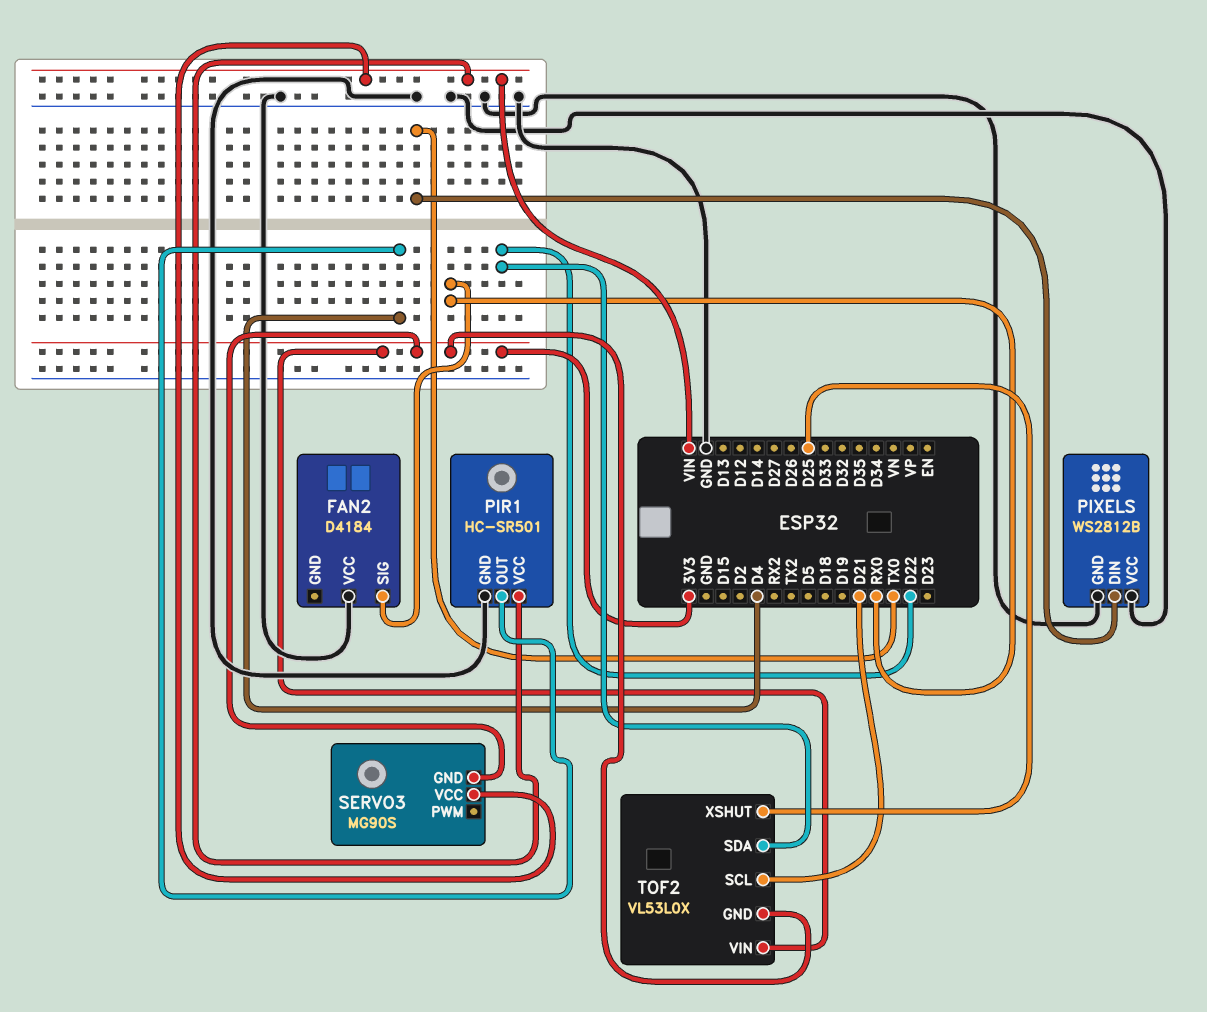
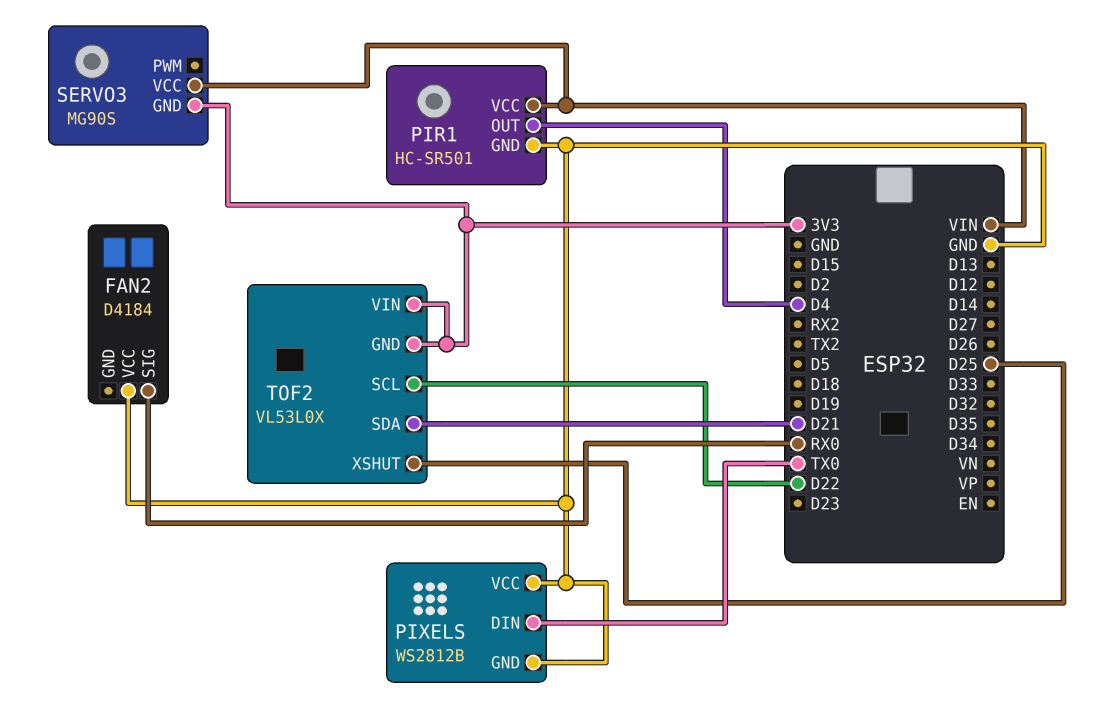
TOF2 pin SCL: D21 -> D22
TOF2 pin SDA: D22 -> D21

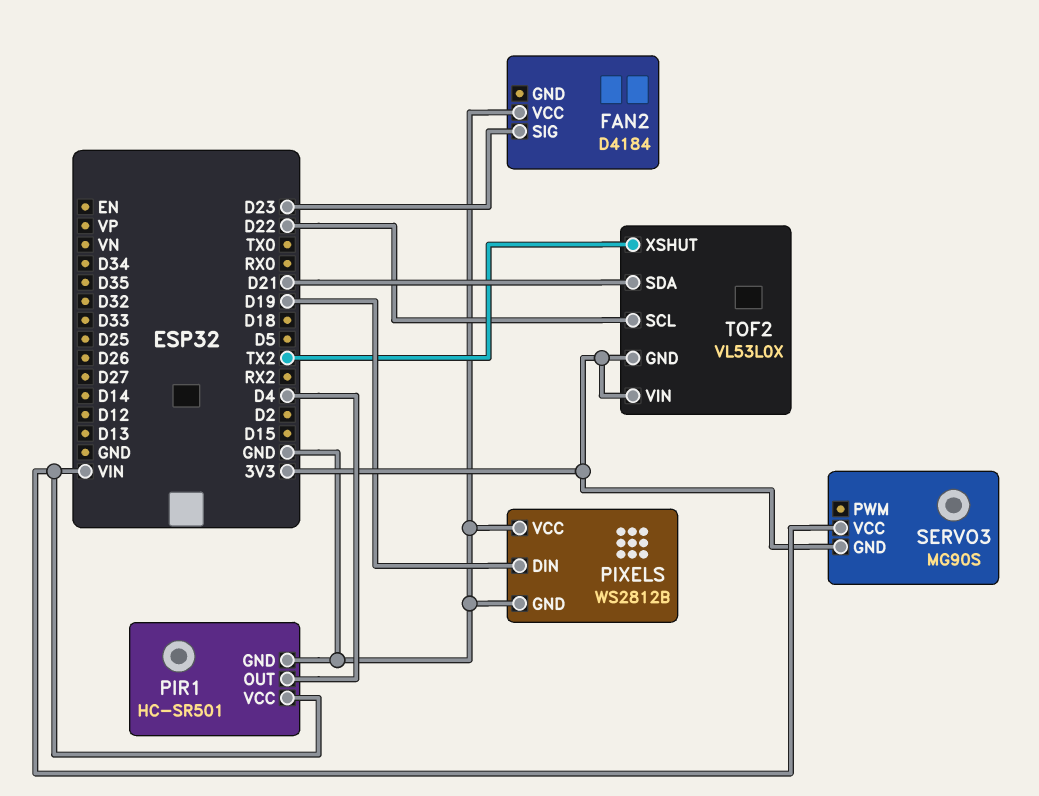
FAN2 pin SIG: RX0 -> D23
PIXELS pin DIN: TX0 -> D19
TOF2 pin XSHUT: D25 -> TX2

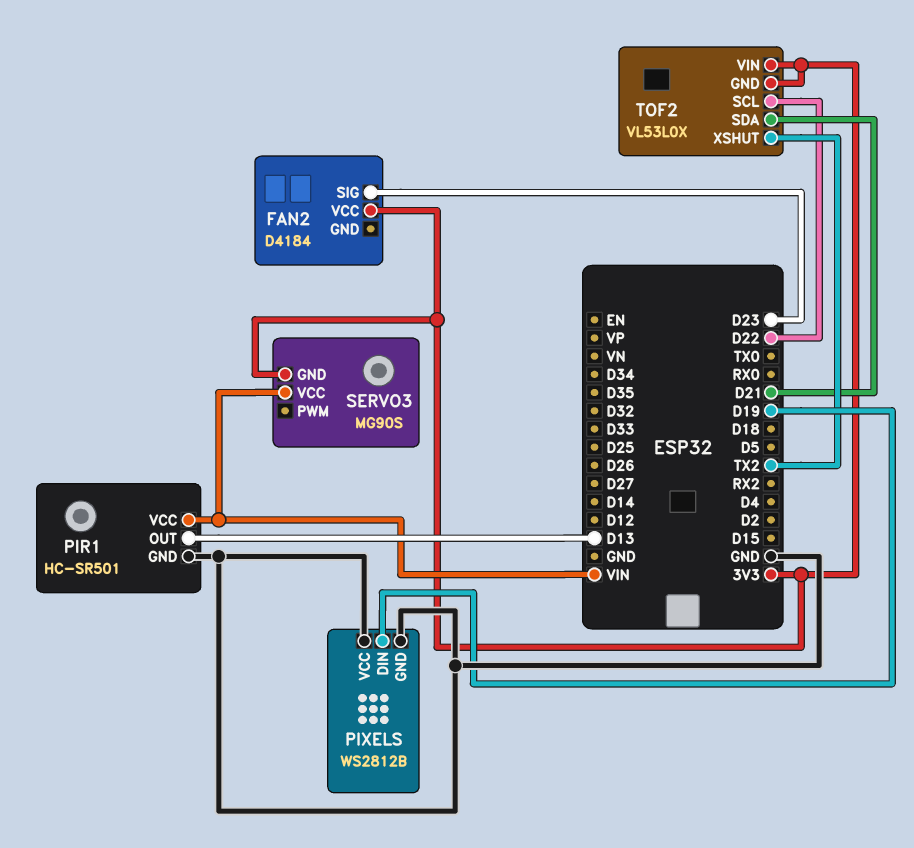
FAN2 pin VCC: GND -> 3V3
PIR1 pin OUT: D4 -> D13

